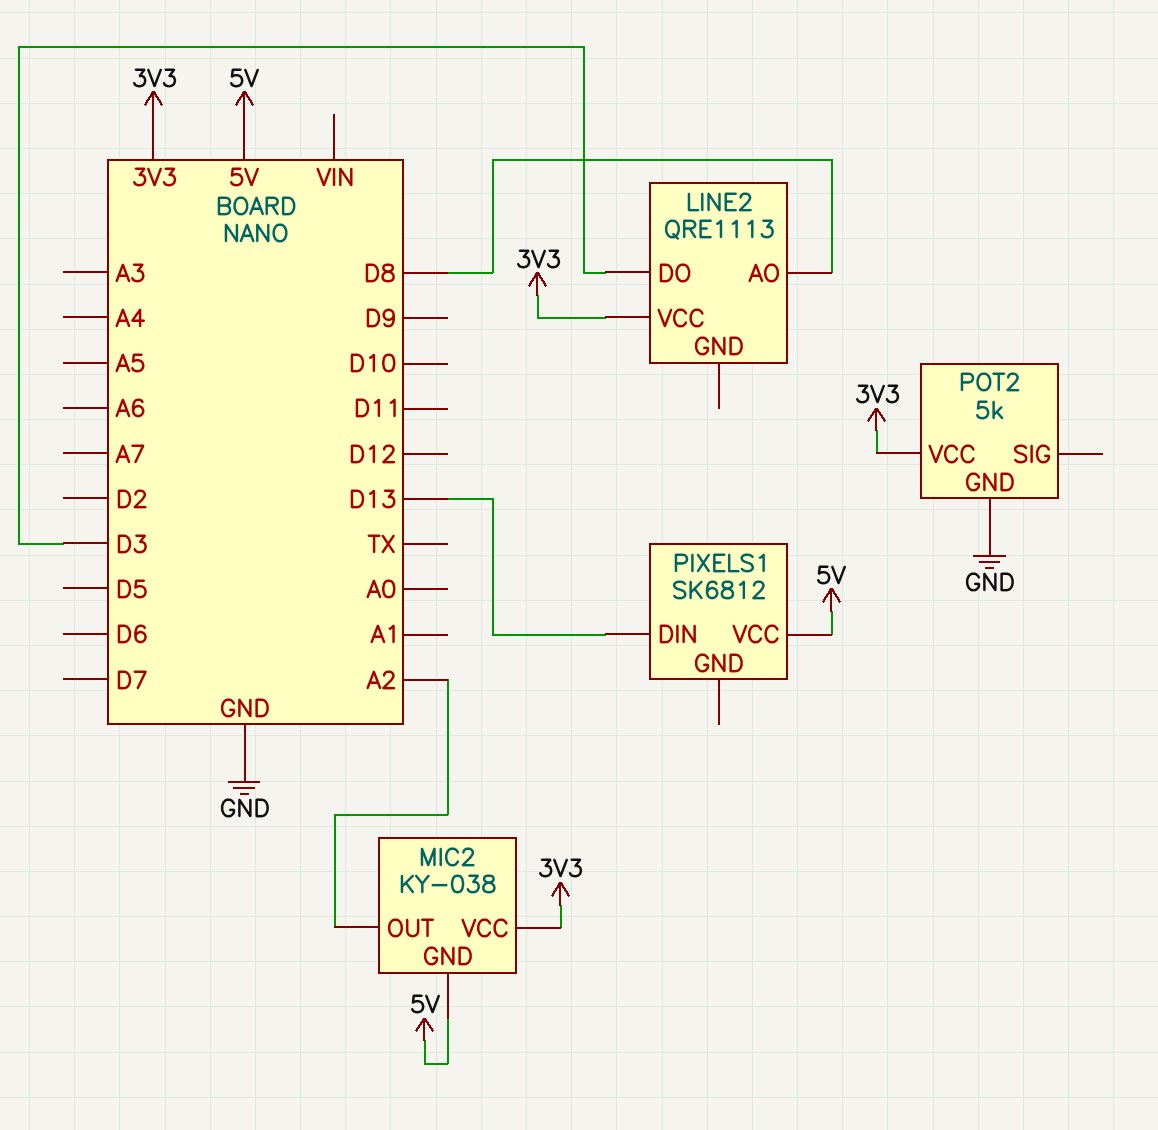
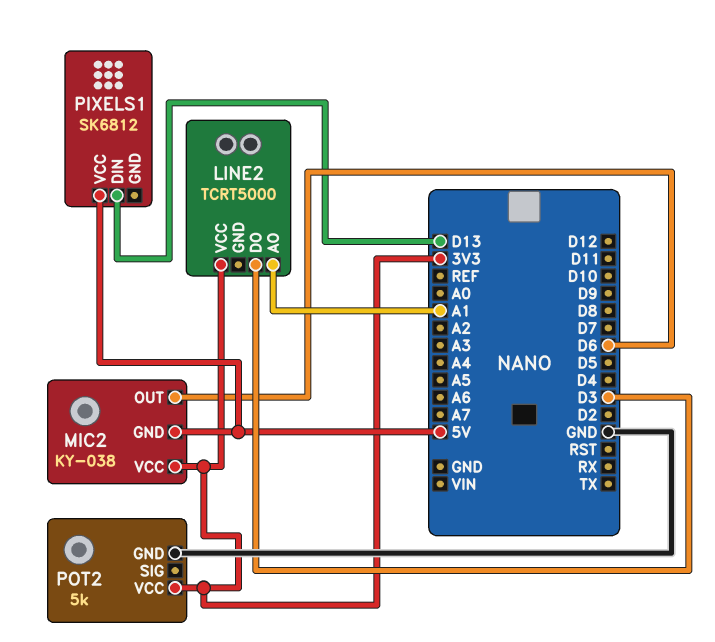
LINE2: QRE1113 -> TCRT5000
LINE2 pin AO: D8 -> A1
MIC2 pin OUT: A2 -> D6

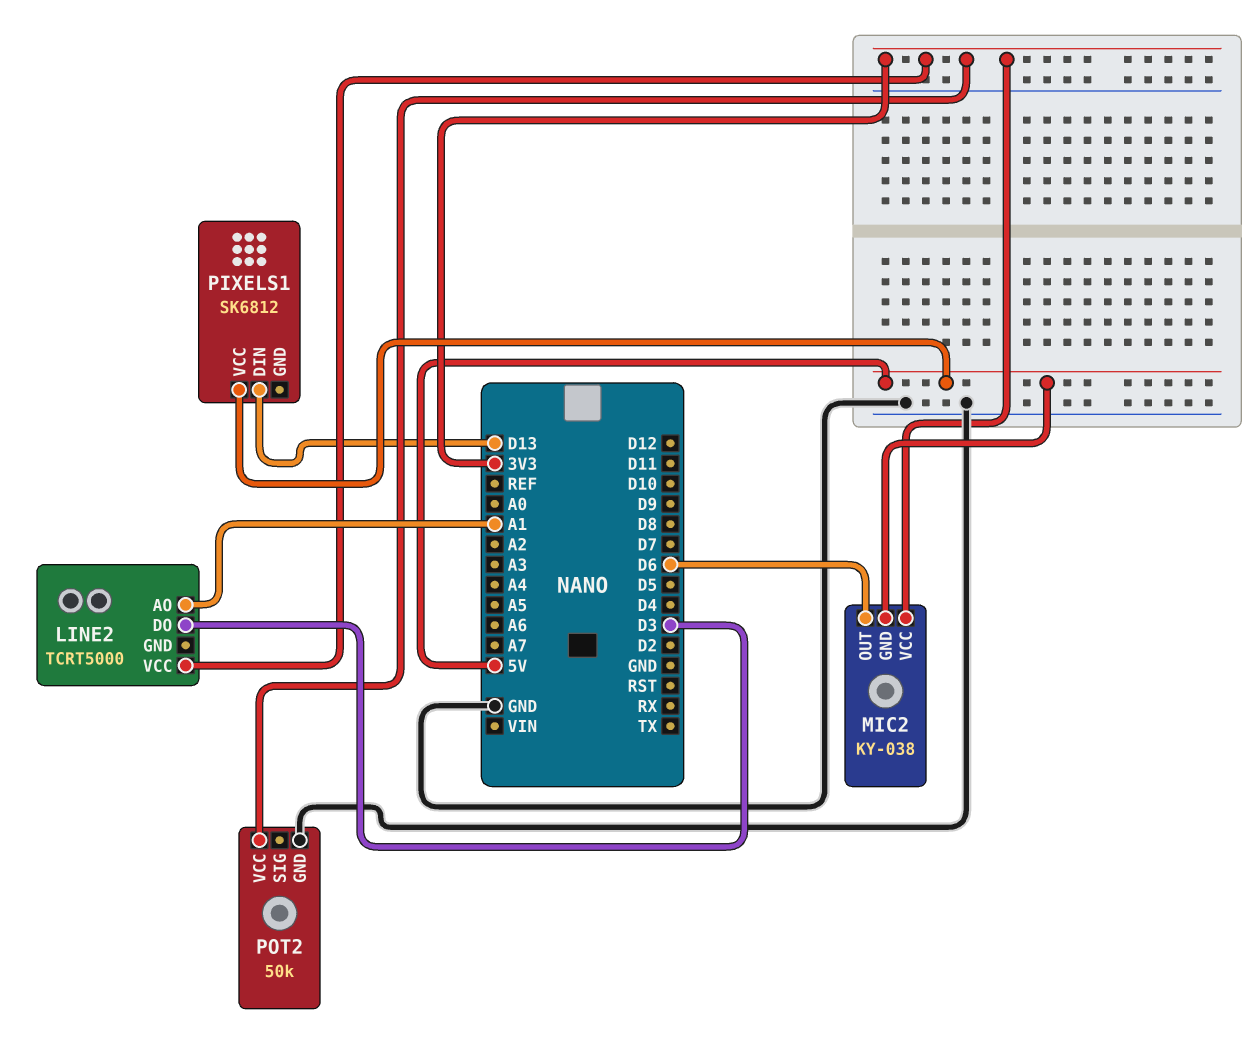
POT2: 5k -> 50k

